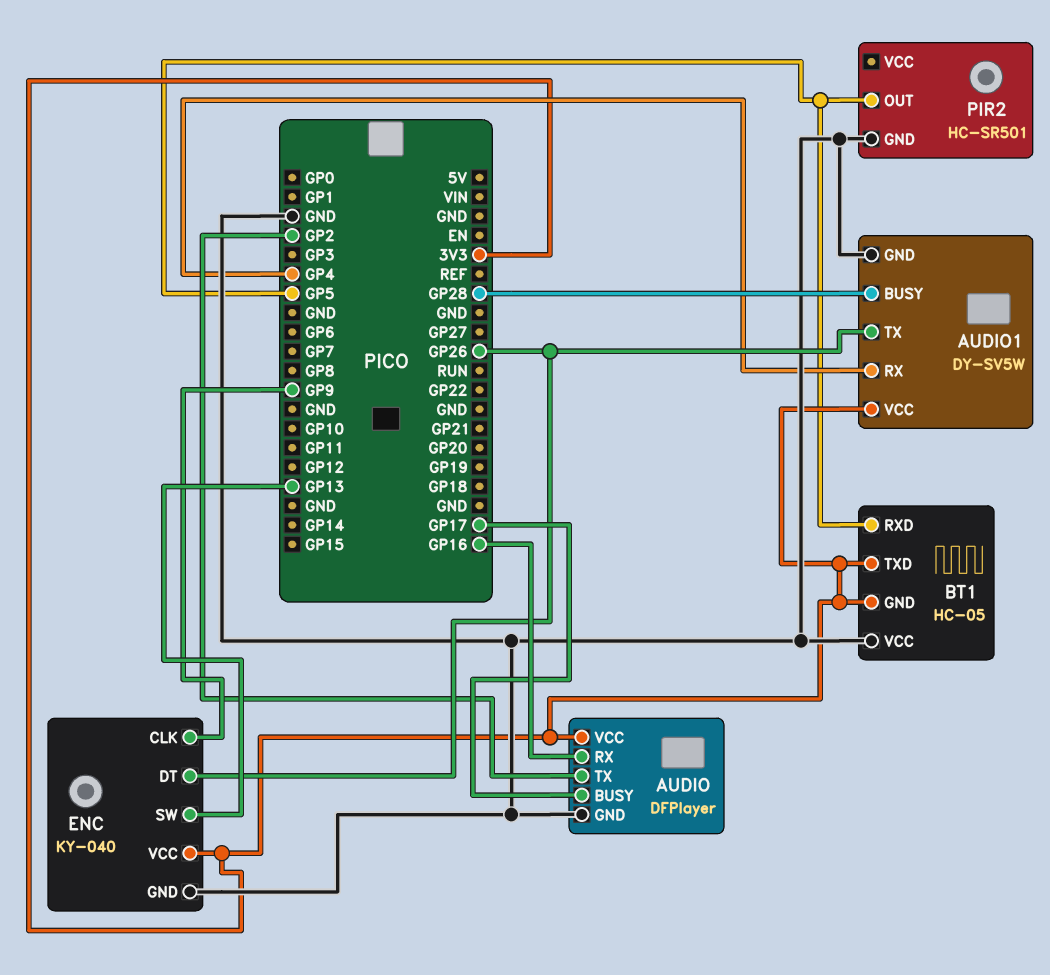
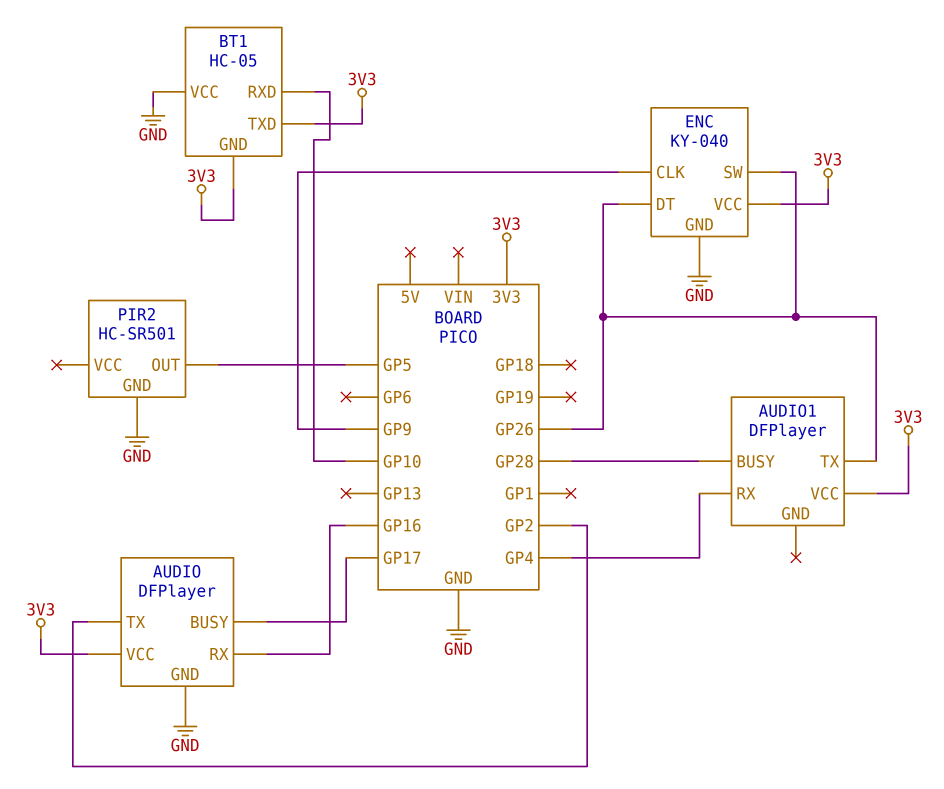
AUDIO1: DY-SV5W -> DFPlayer
AUDIO1 pin GND: GND -> none
BT1 pin RXD: GP5 -> GP10
ENC pin SW: GP13 -> GP26

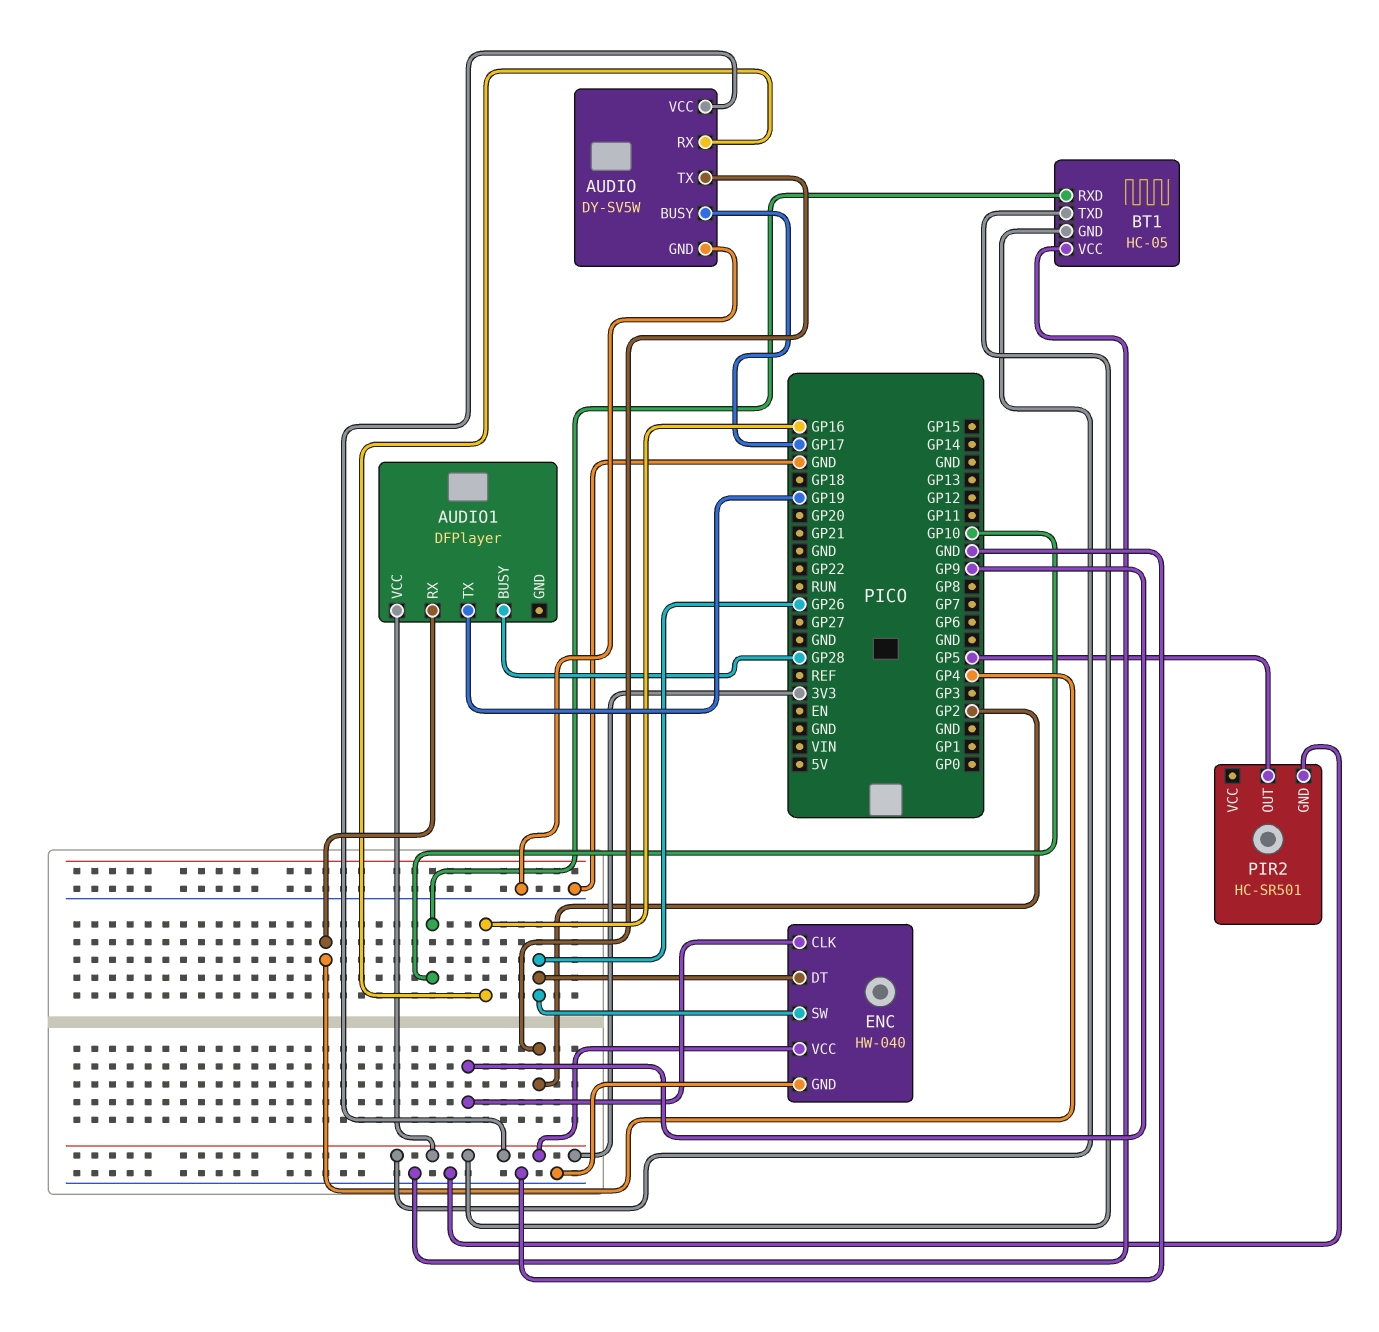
AUDIO: DFPlayer -> DY-SV5W
AUDIO1 pin TX: GP26 -> GP19
ENC: KY-040 -> HW-040

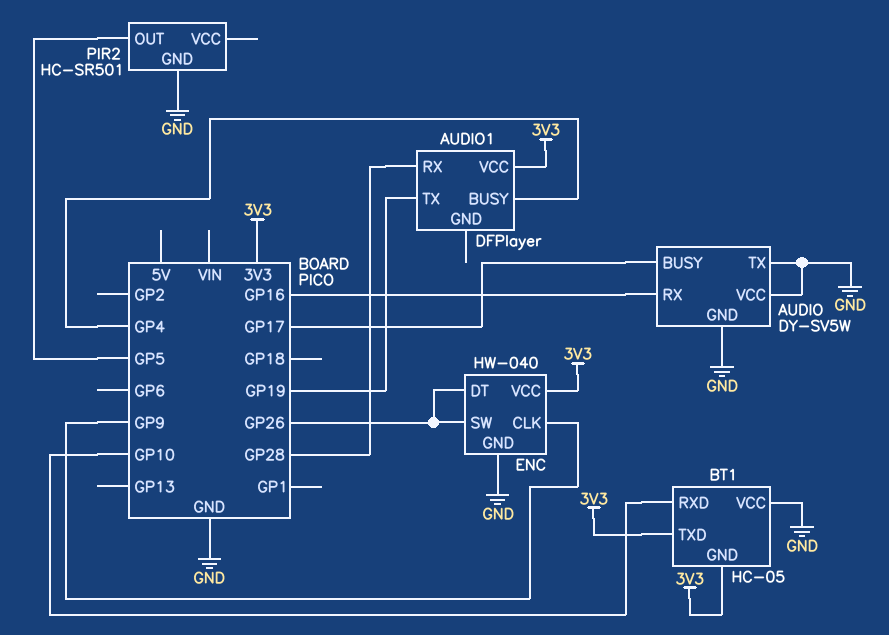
AUDIO pin TX: GP2 -> GND
AUDIO pin VCC: 3V3 -> GND
AUDIO1 pin BUSY: GP28 -> GP4
AUDIO1 pin RX: GP4 -> GP28

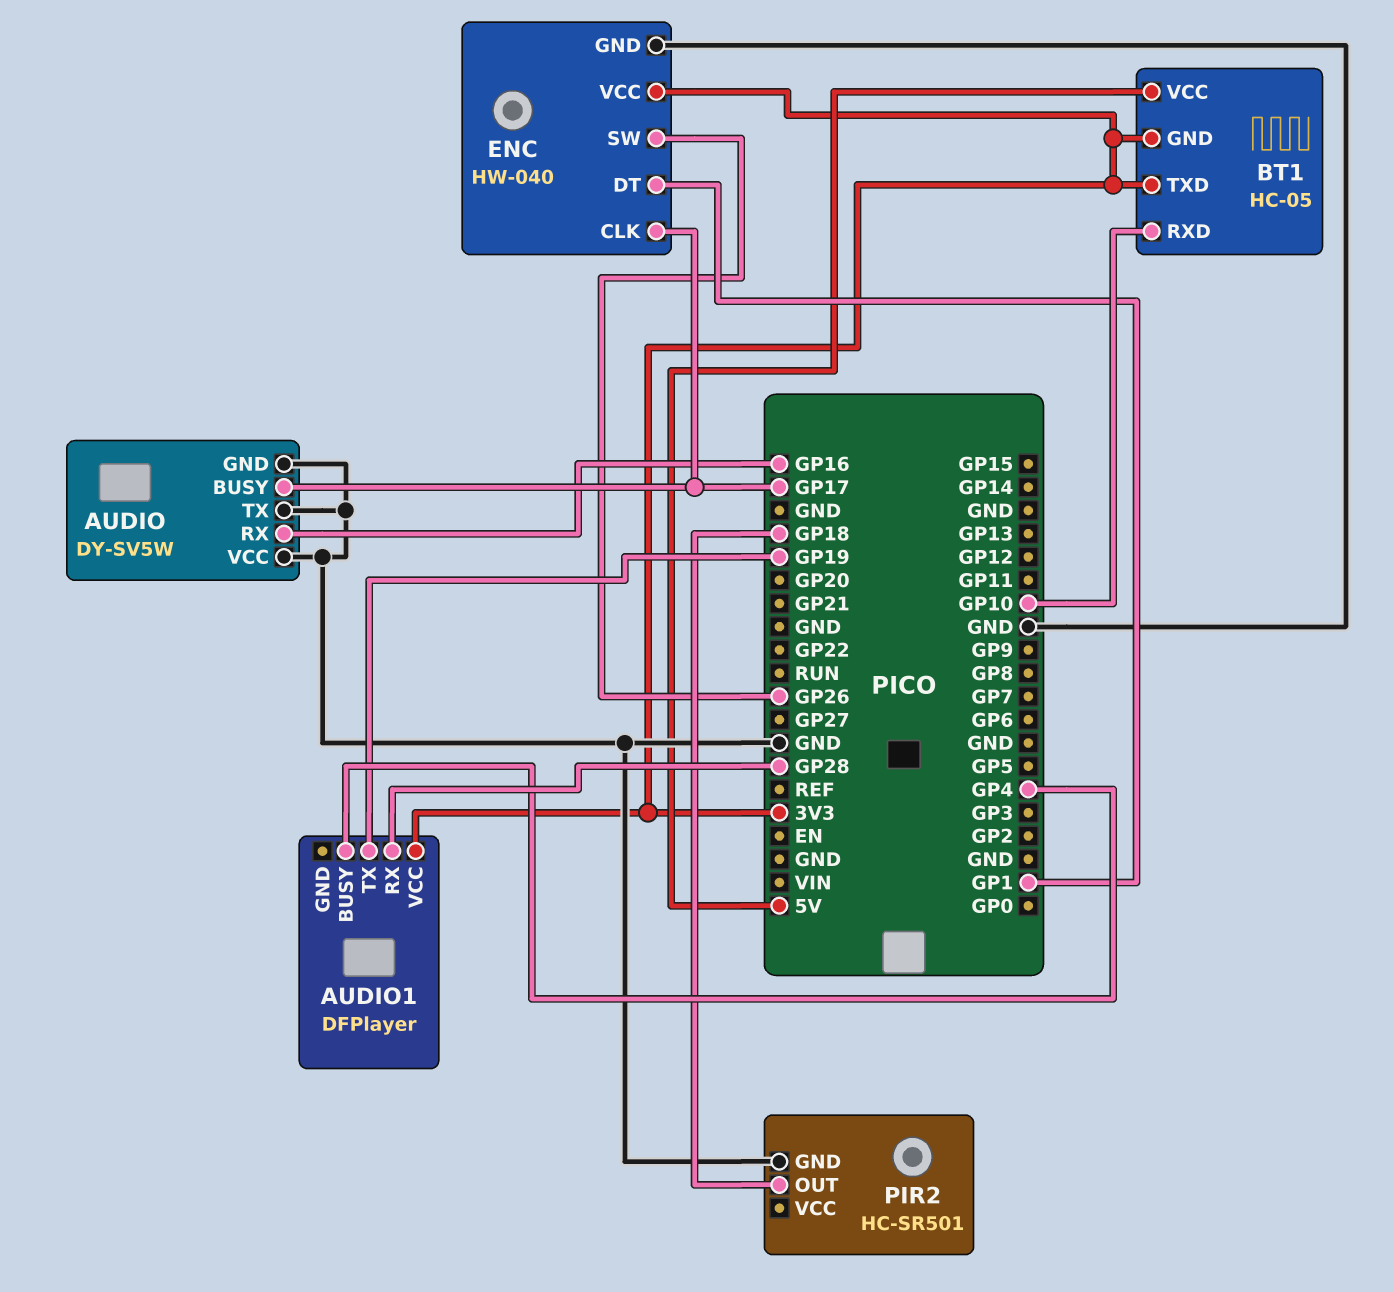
BT1 pin VCC: GND -> 5V
ENC pin CLK: GP9 -> GP17
ENC pin DT: GP26 -> GP1
PIR2 pin OUT: GP5 -> GP18

